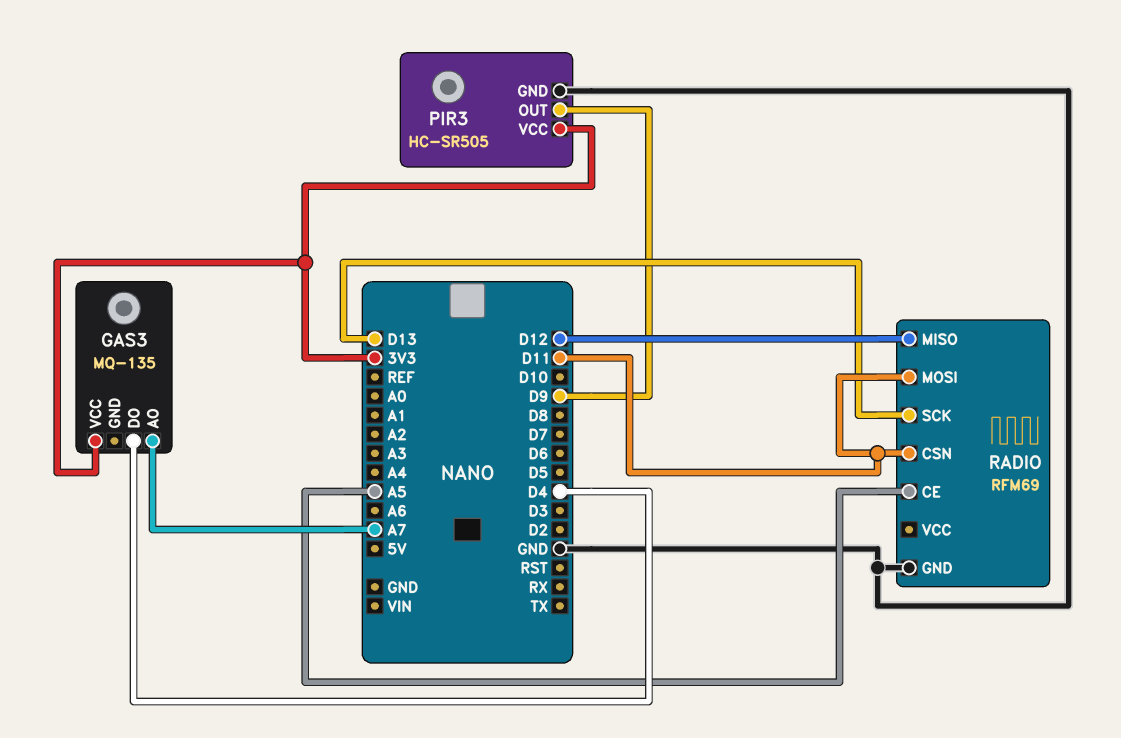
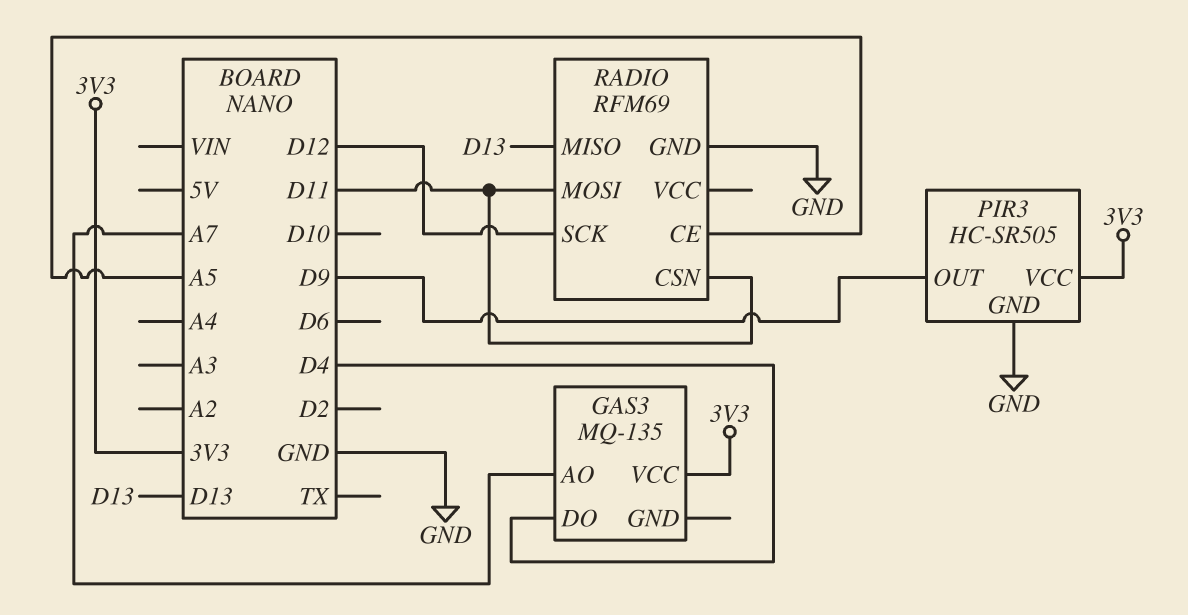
RADIO pin MISO: D12 -> D13
RADIO pin SCK: D13 -> D12

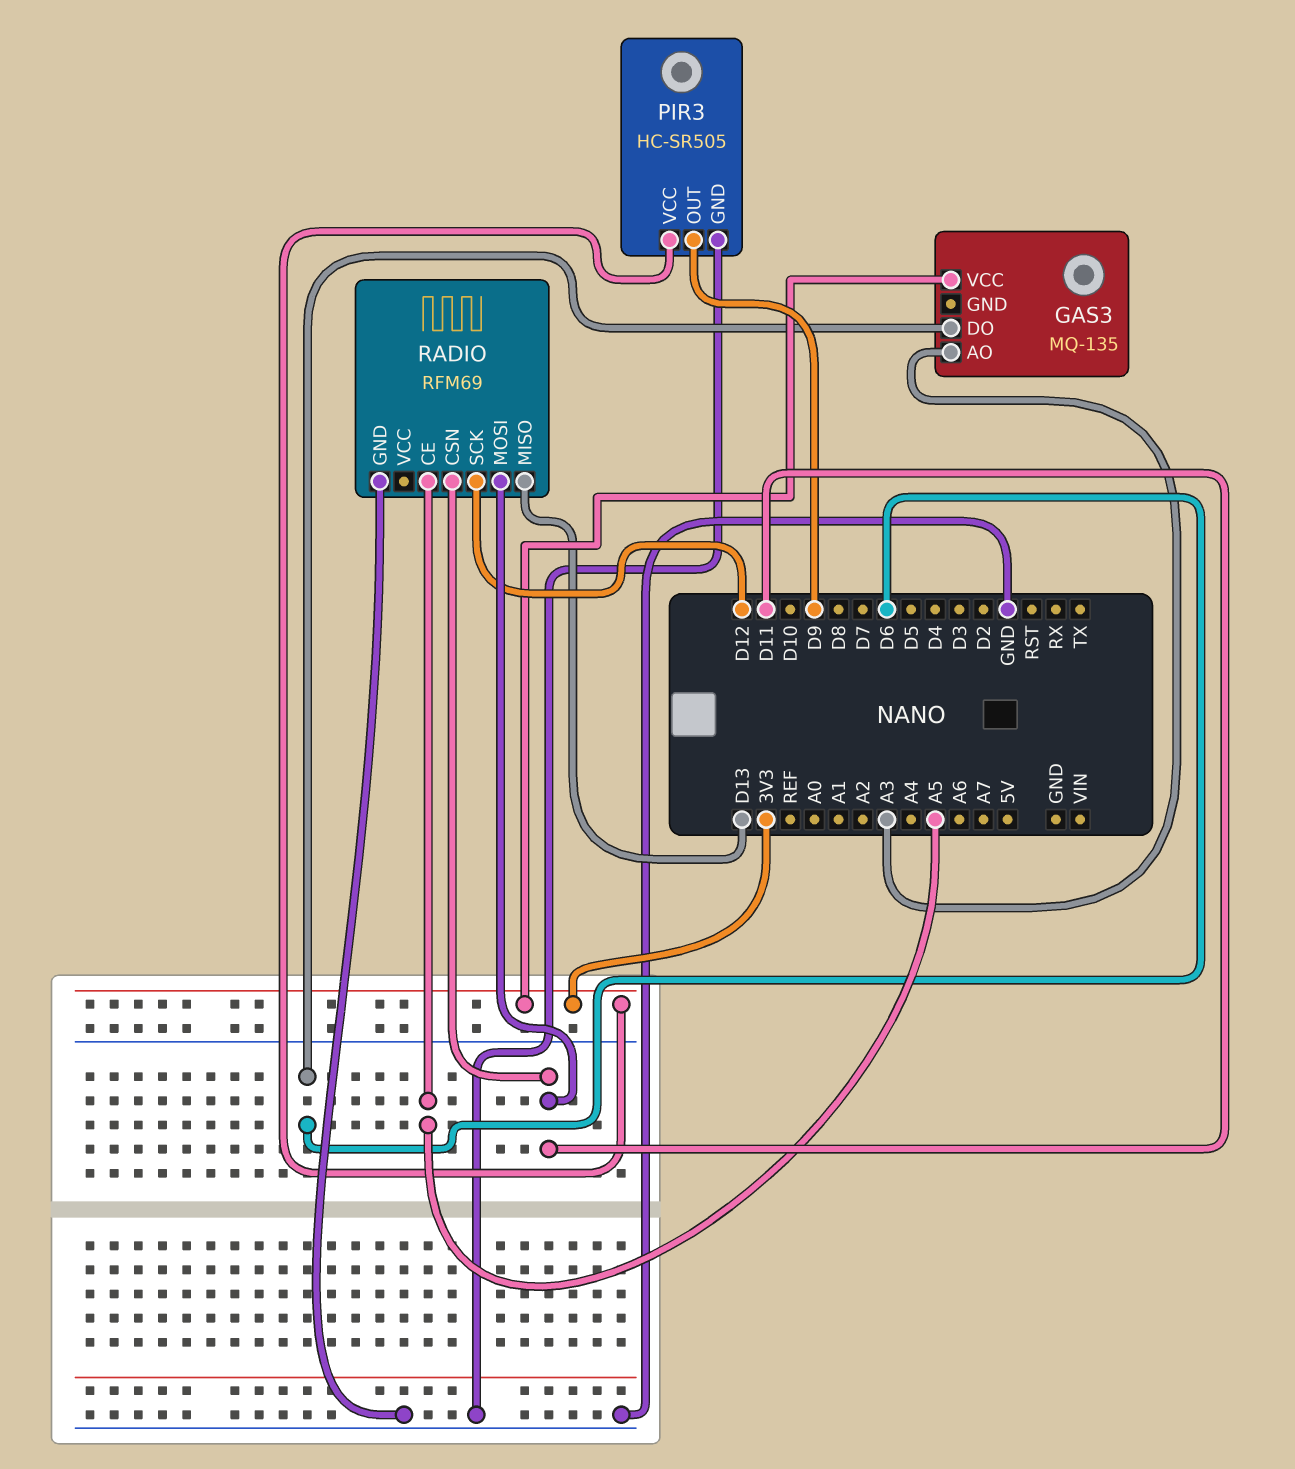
GAS3 pin AO: A7 -> A3
GAS3 pin DO: D4 -> D6

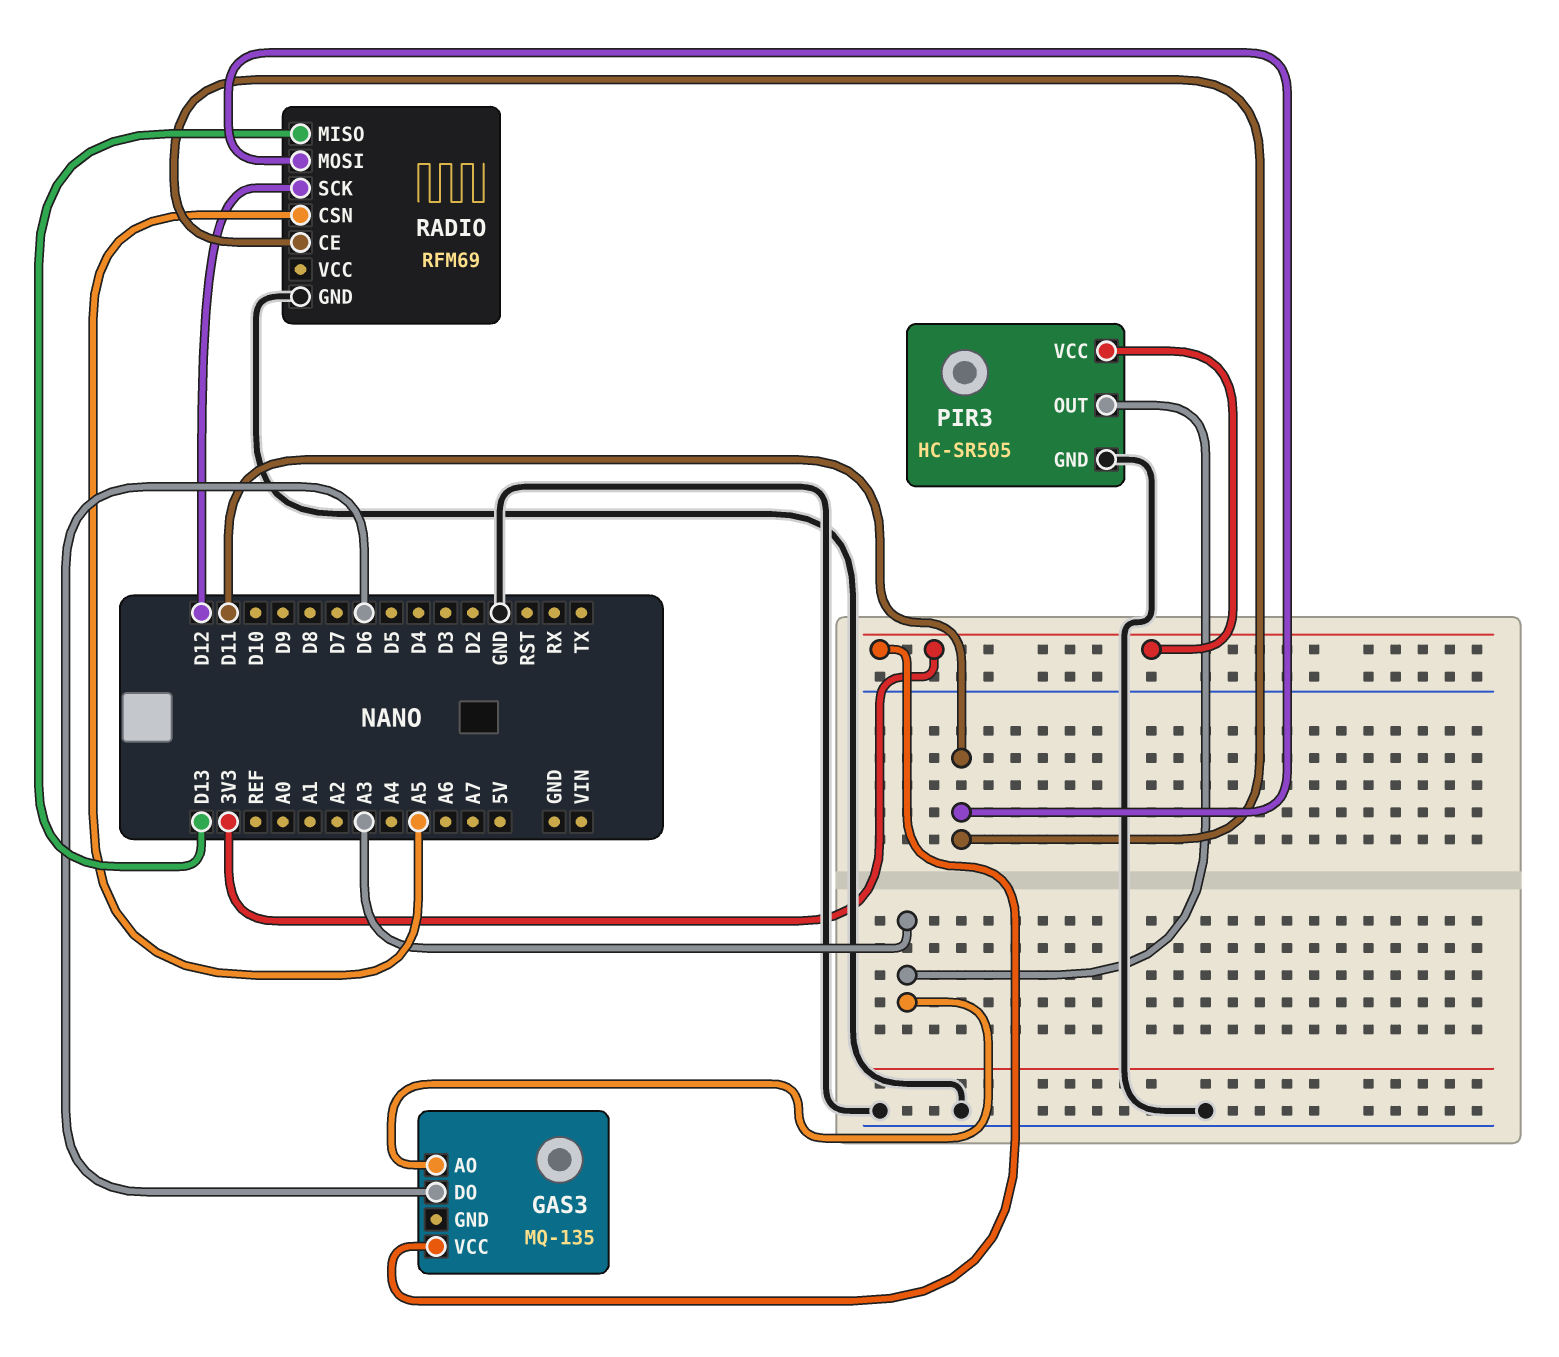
PIR3 pin OUT: D9 -> A3
RADIO pin CE: A5 -> D11
RADIO pin CSN: D11 -> A5

